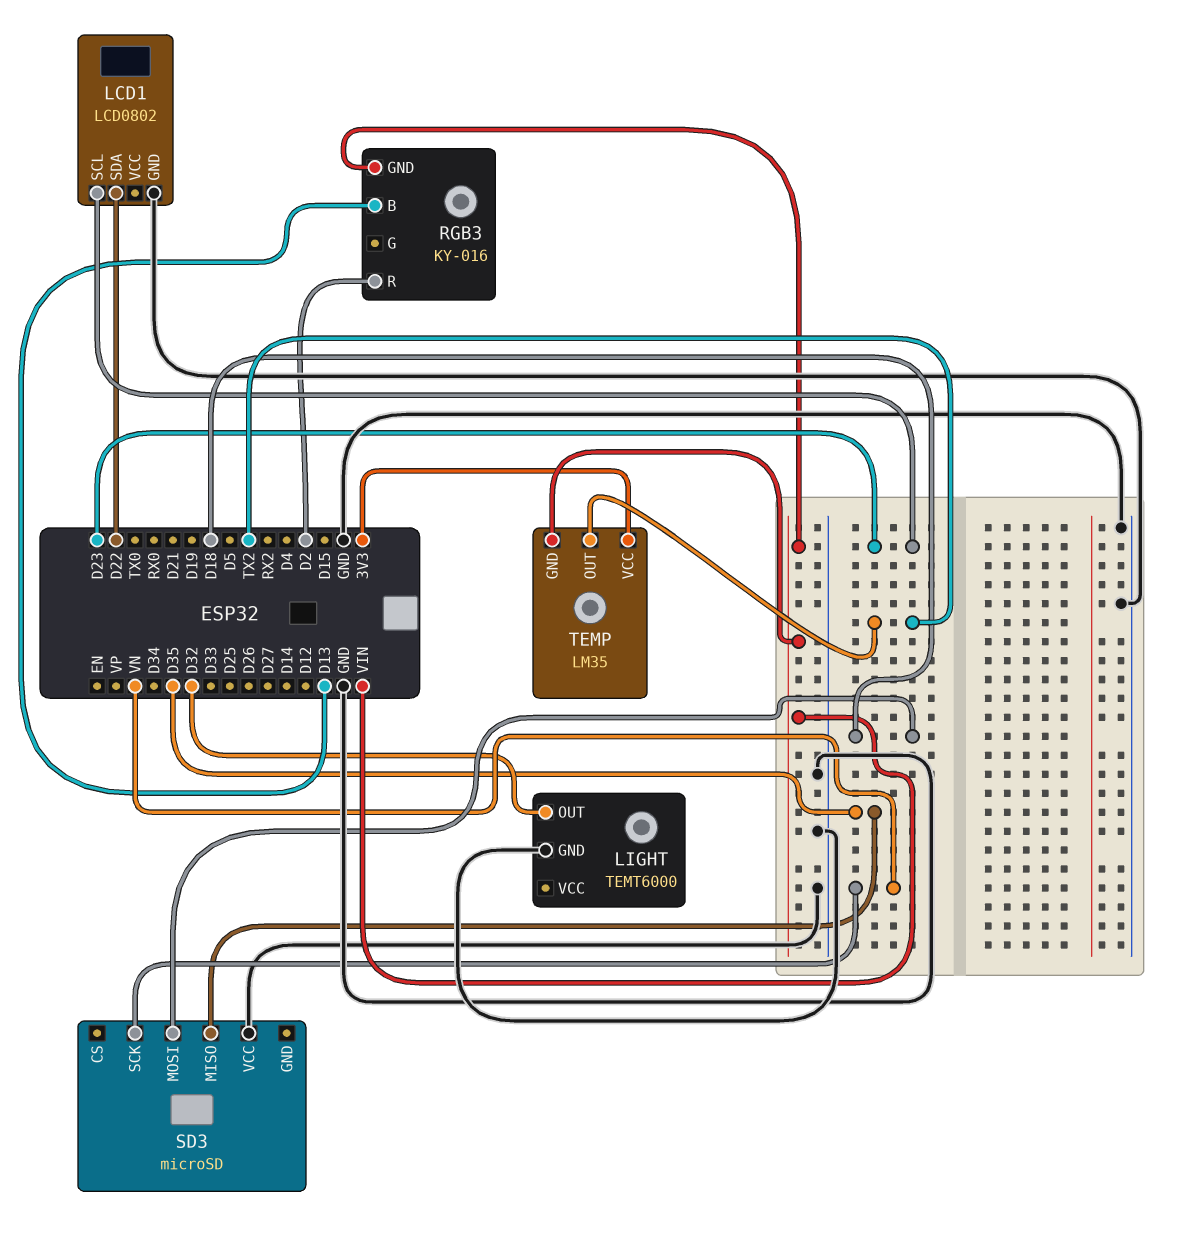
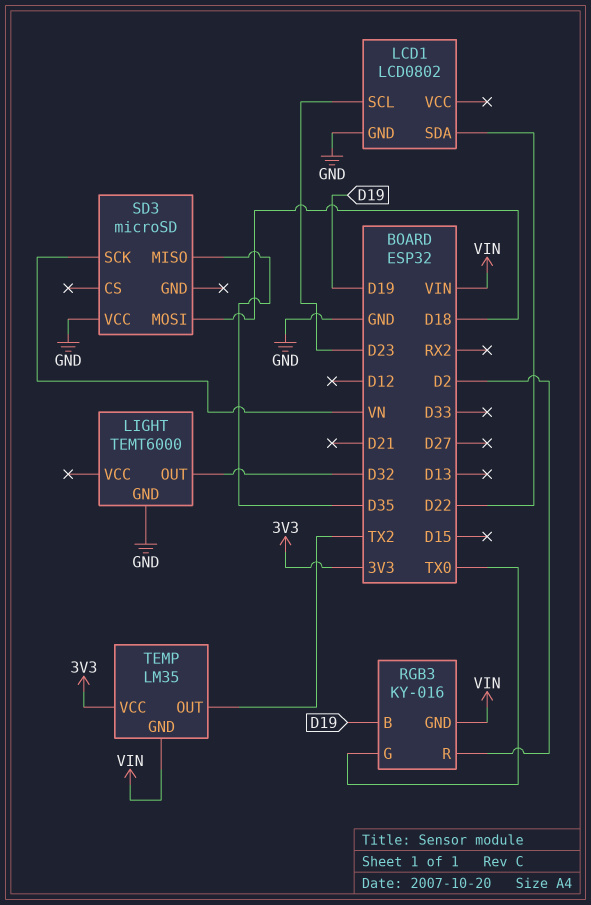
RGB3 pin B: D13 -> D19
RGB3 pin G: none -> TX0

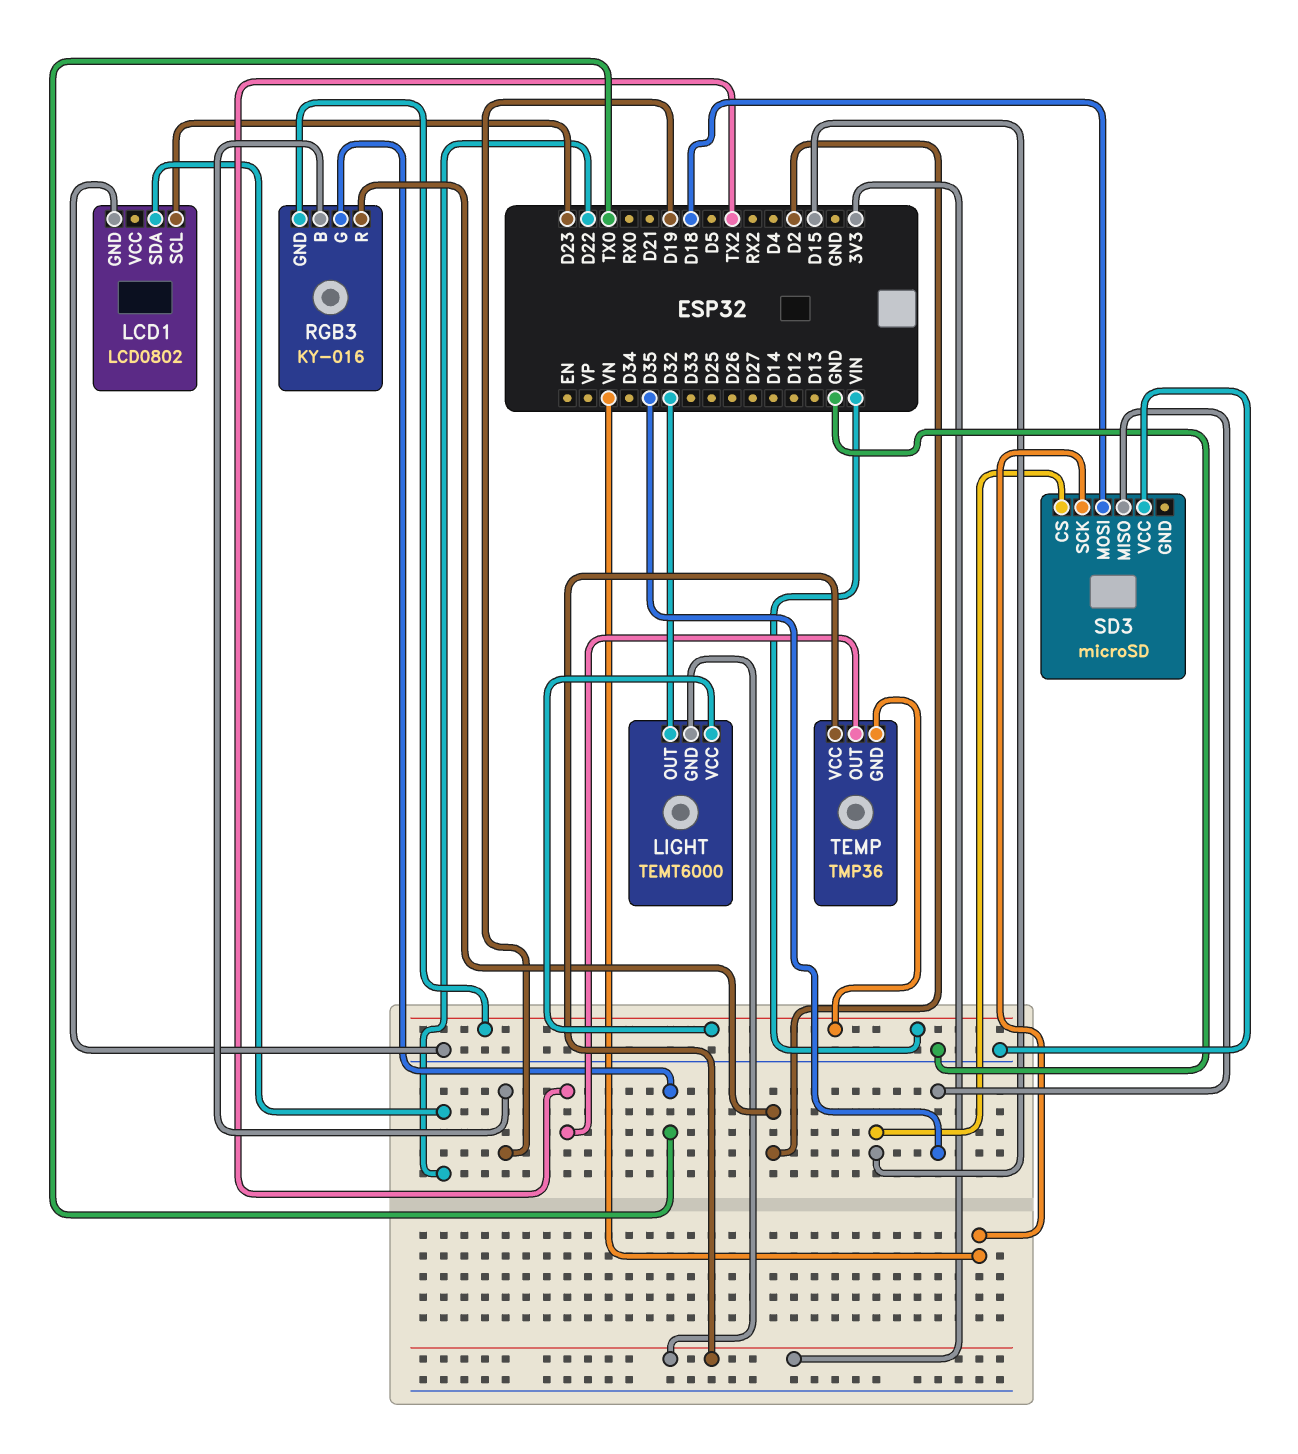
LIGHT pin GND: GND -> 3V3
LIGHT pin VCC: none -> VIN
SD3 pin CS: none -> D15
TEMP: LM35 -> TMP36

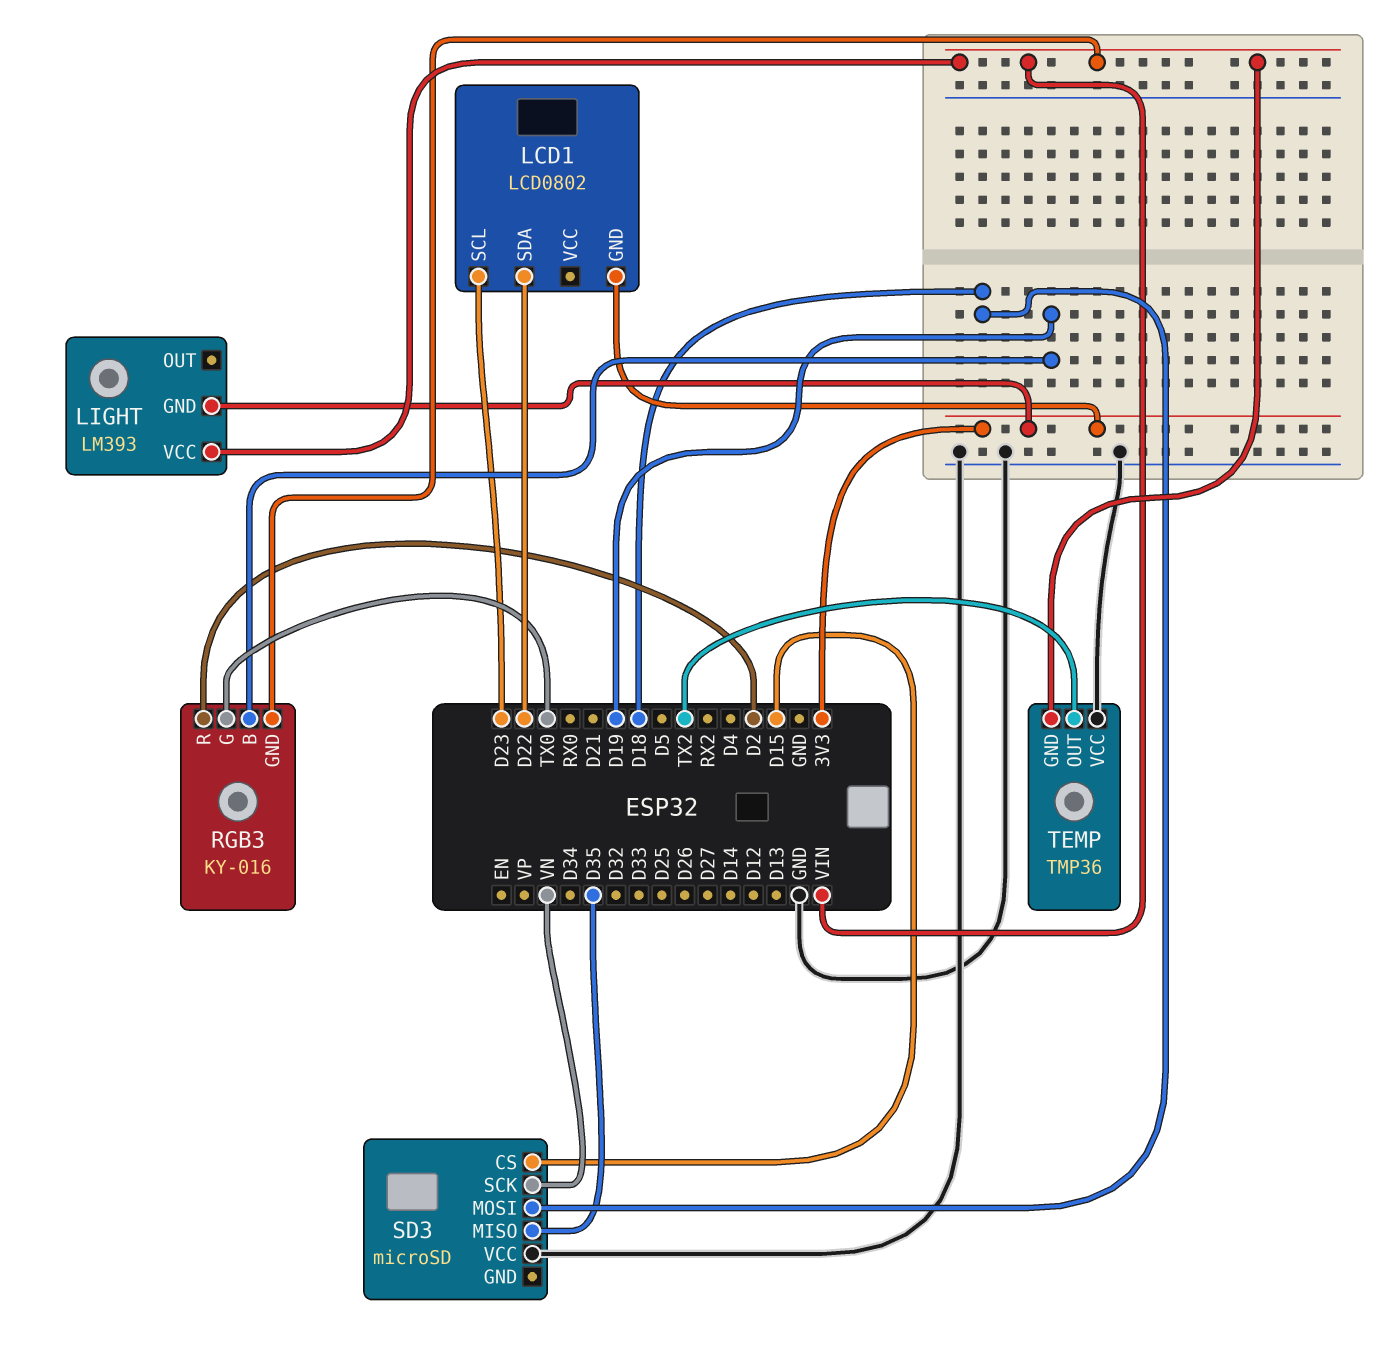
LCD1 pin GND: GND -> 3V3
LIGHT: TEMT6000 -> LM393
LIGHT pin OUT: D32 -> none
TEMP pin VCC: 3V3 -> GND

